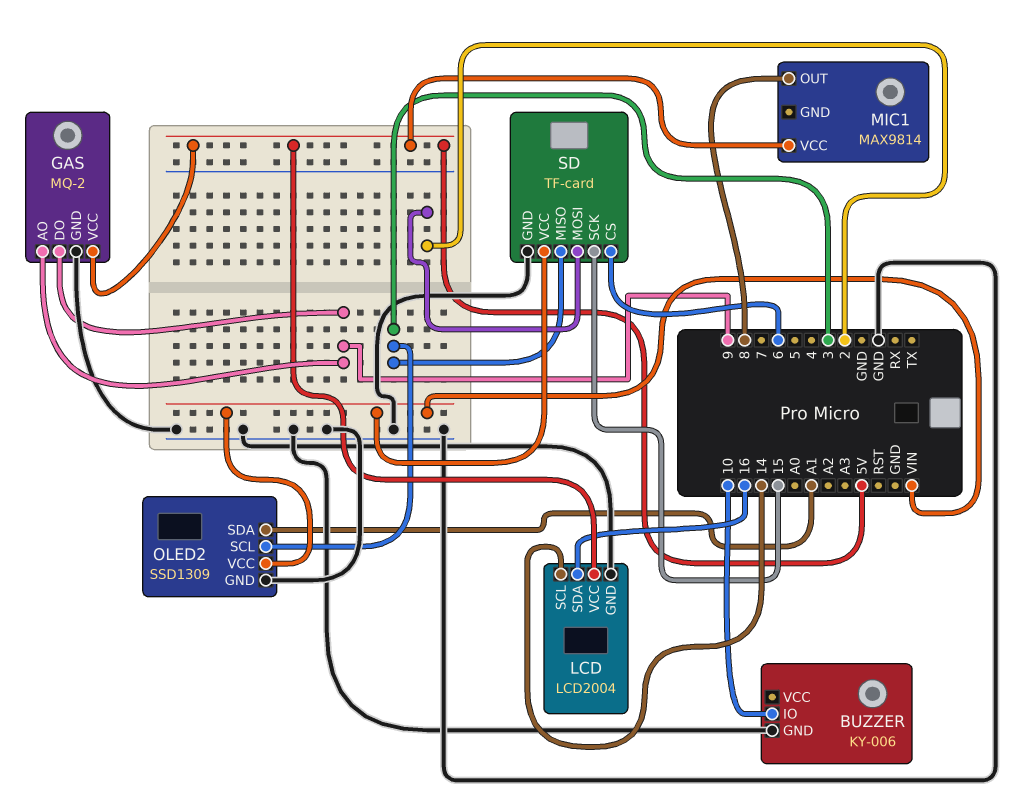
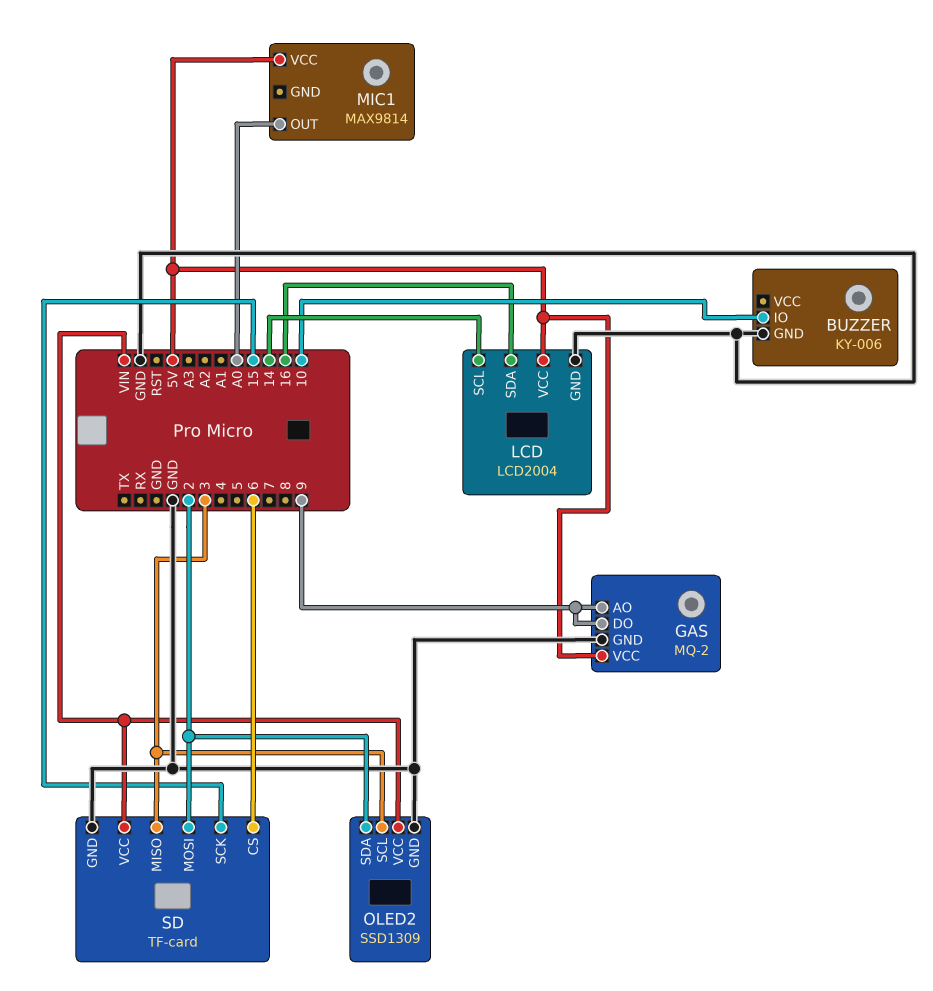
MIC1 pin OUT: 8 -> A0
OLED2 pin SDA: A1 -> 2

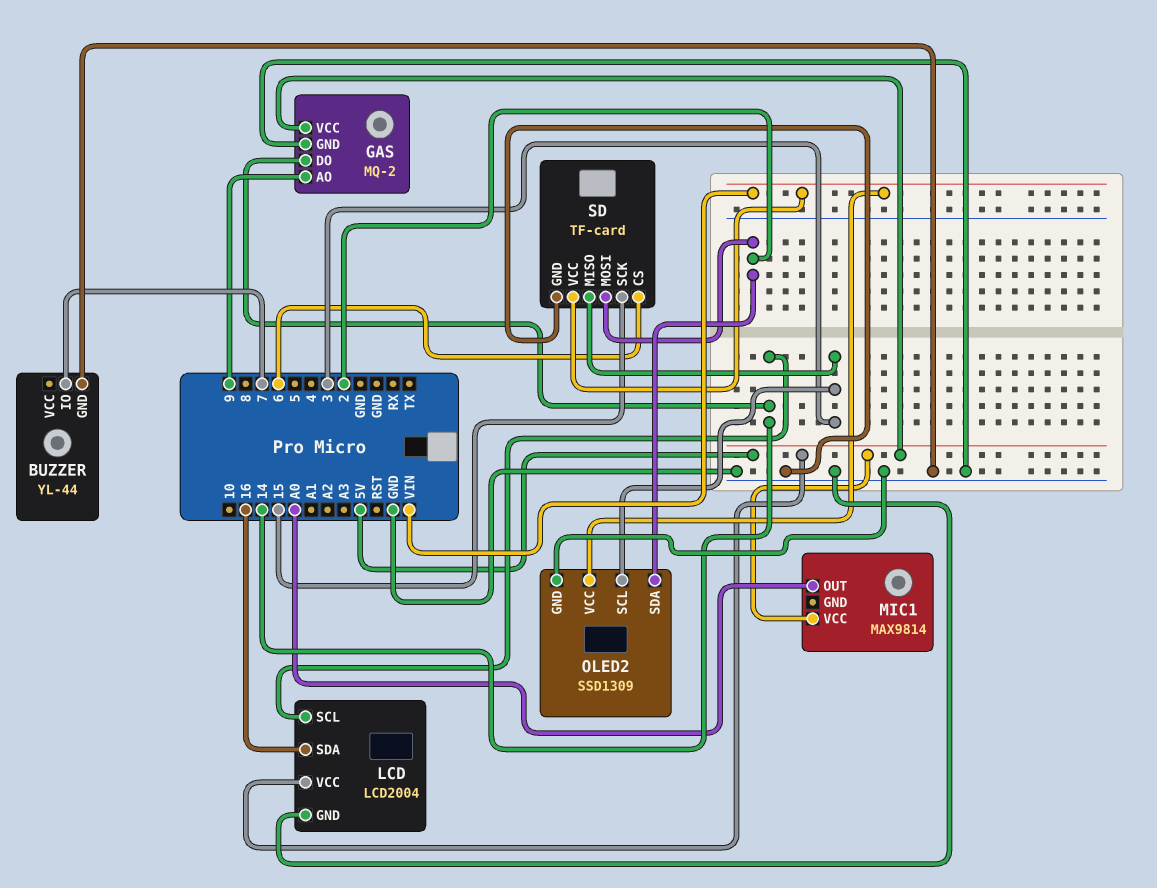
BUZZER: KY-006 -> YL-44
BUZZER pin IO: 10 -> 7
GAS pin DO: 9 -> 14

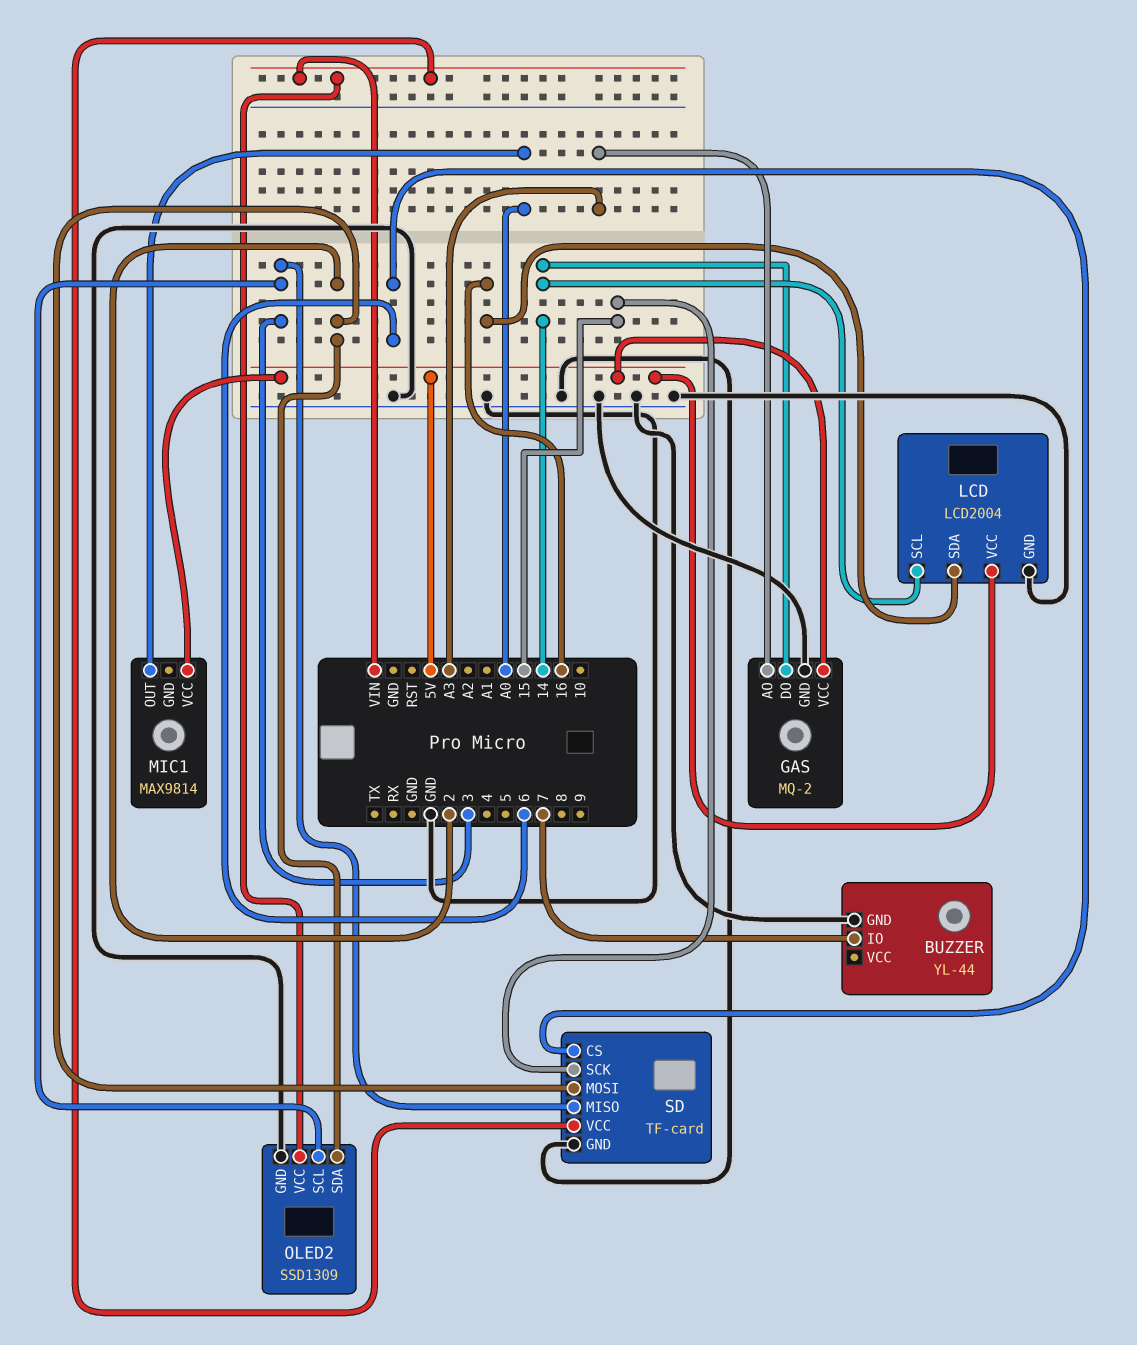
GAS pin AO: 9 -> A3

